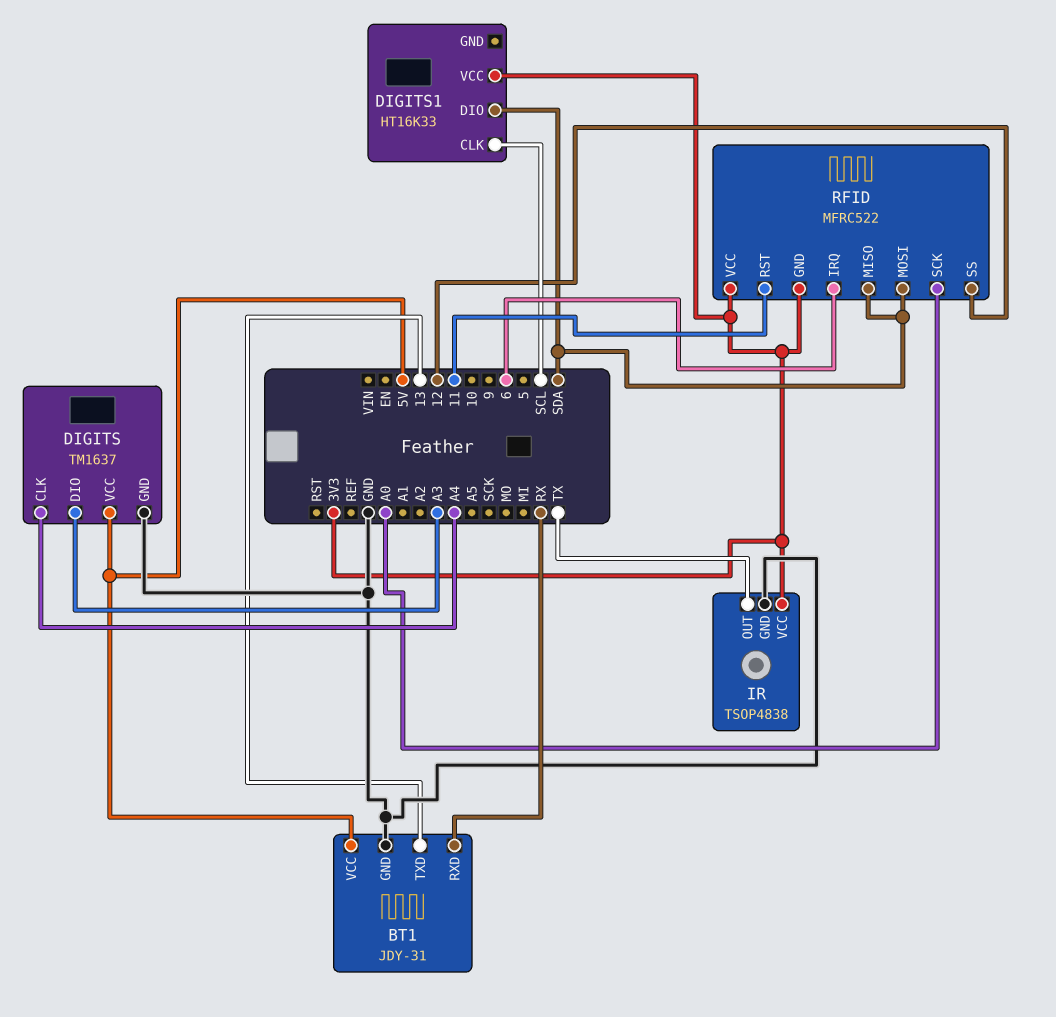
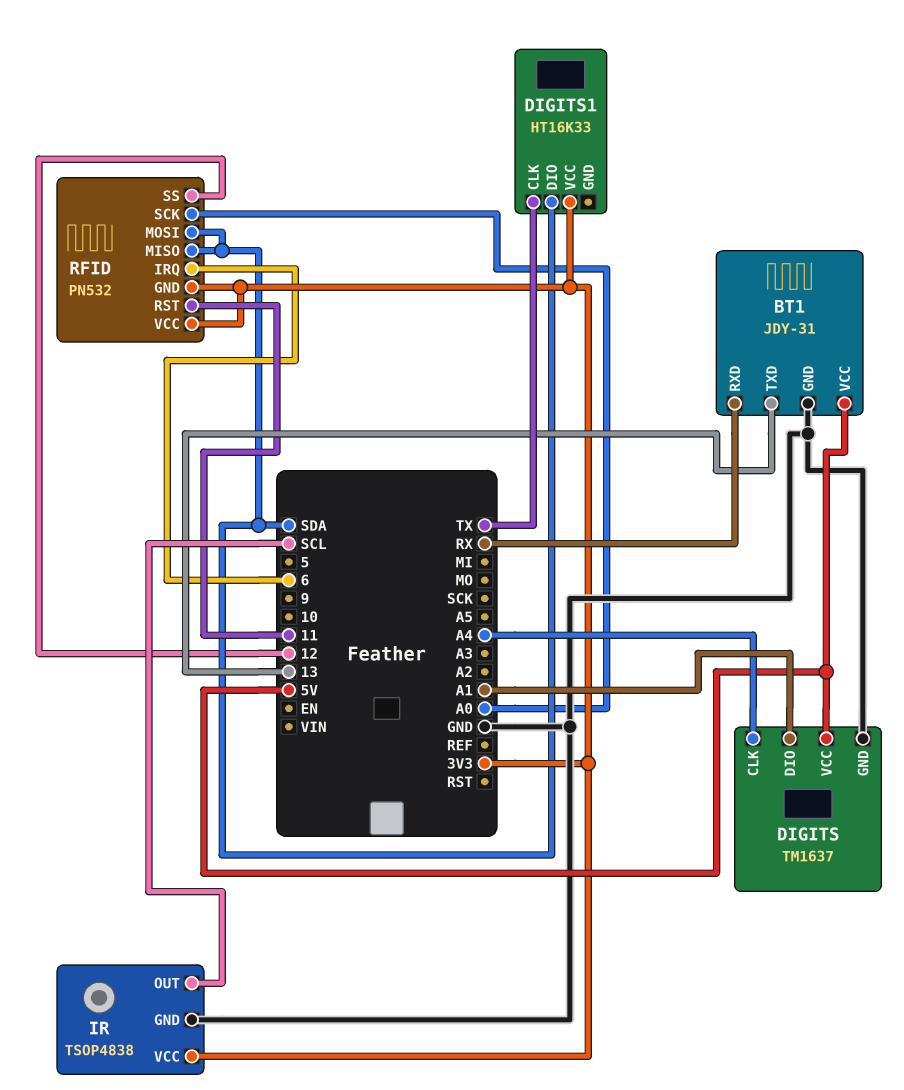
DIGITS pin DIO: A3 -> A1
DIGITS1 pin CLK: SCL -> TX
IR pin OUT: TX -> SCL
RFID: MFRC522 -> PN532

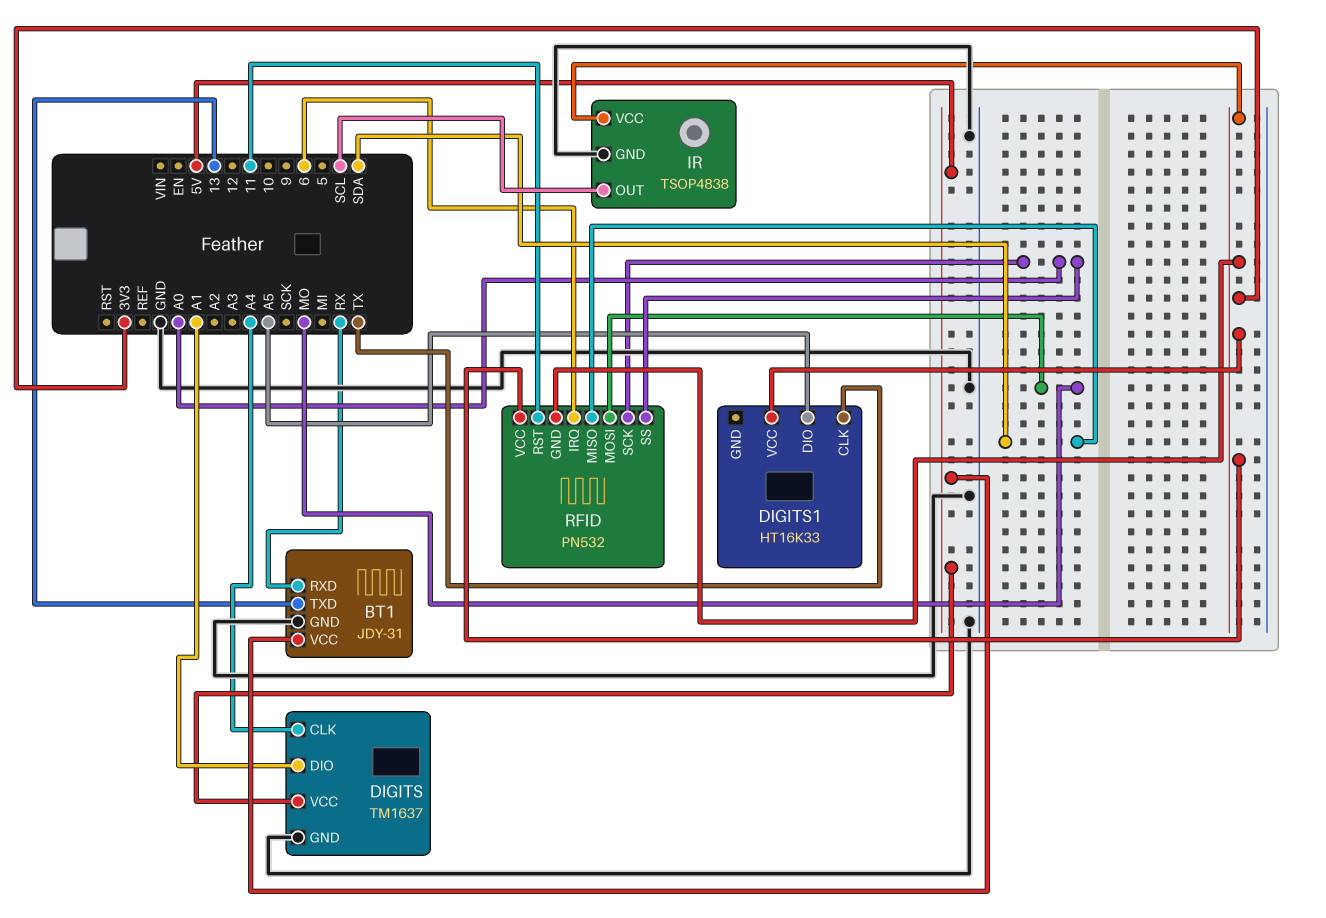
DIGITS1 pin DIO: SDA -> A5
RFID pin MOSI: SDA -> MO
RFID pin SS: 12 -> A0

